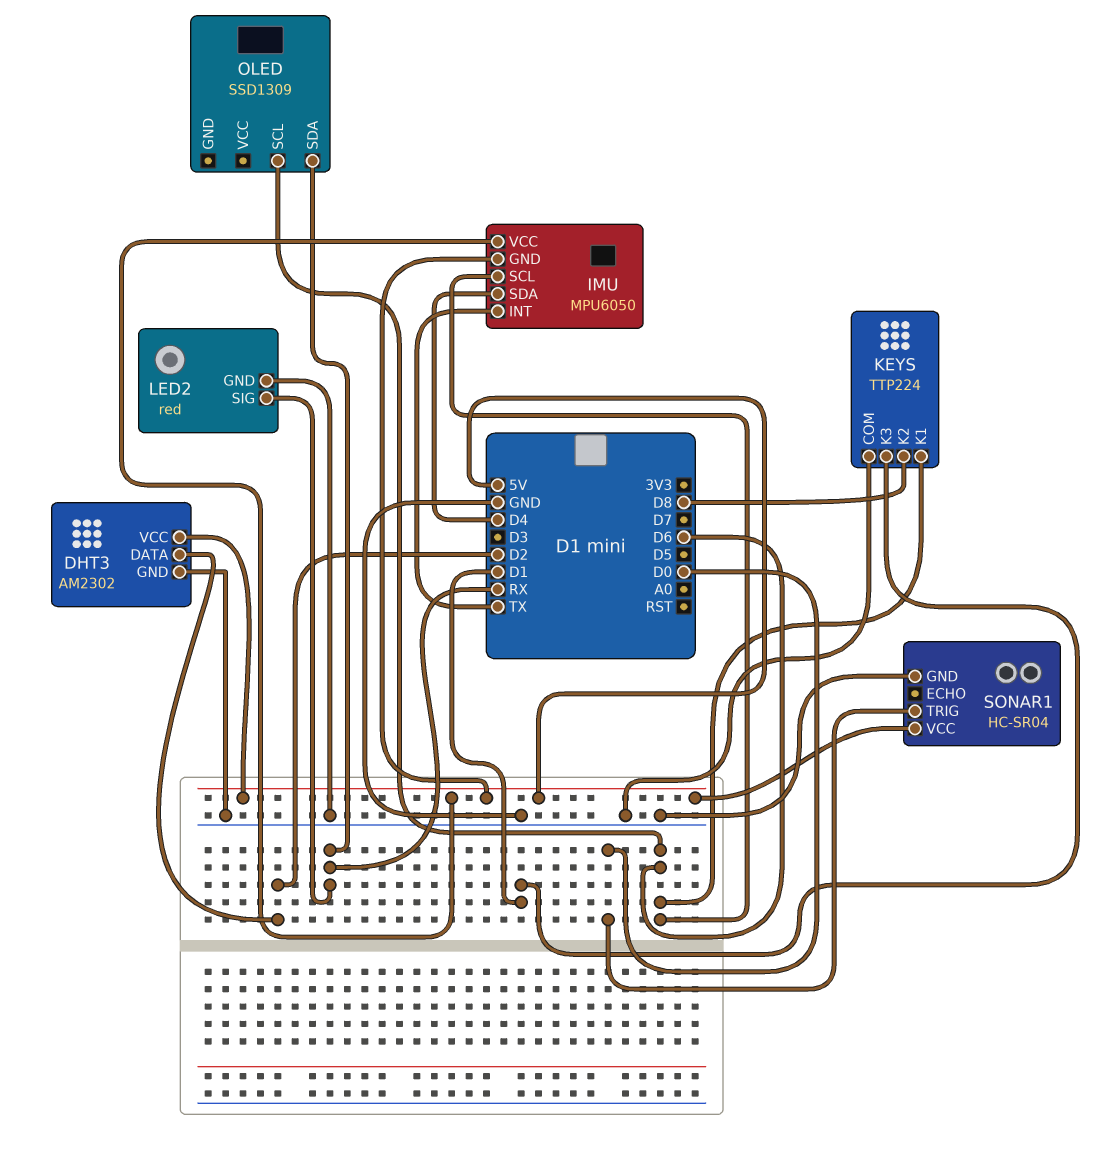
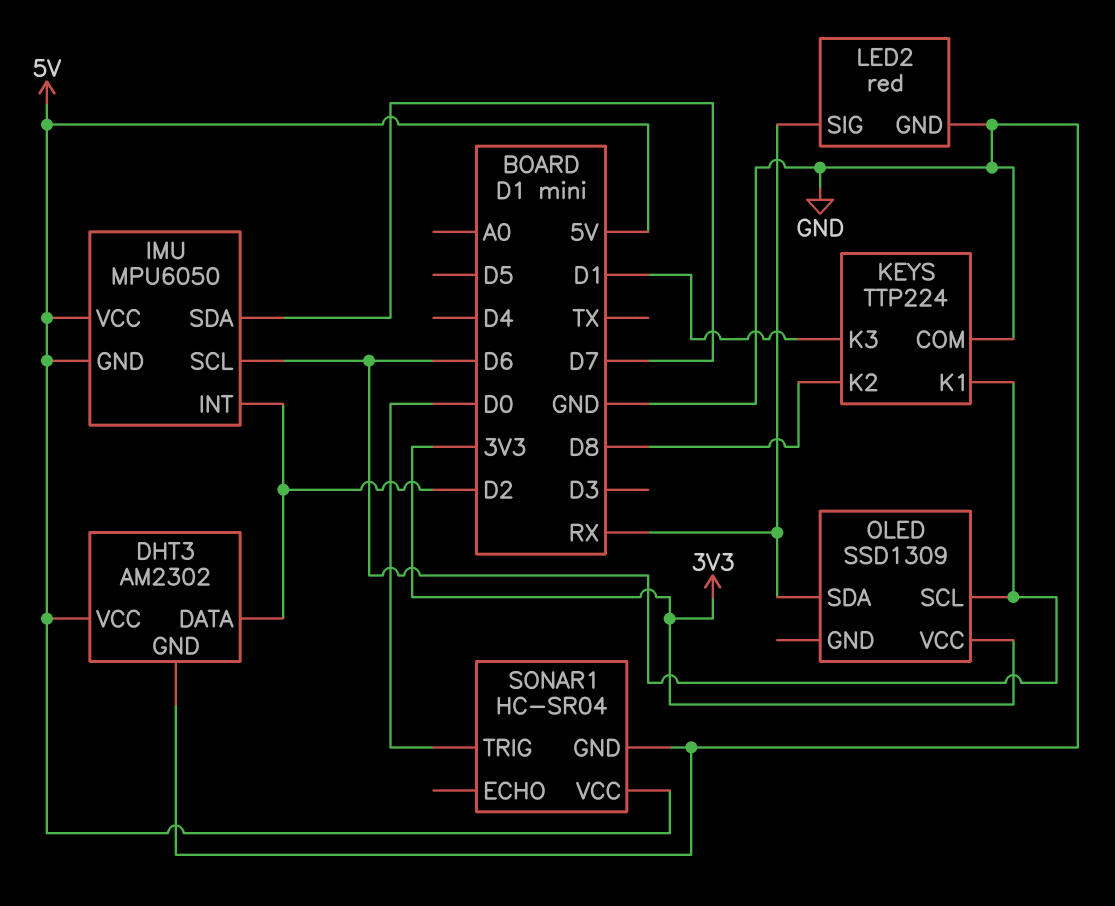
IMU pin INT: TX -> D2
IMU pin SDA: D4 -> D7
OLED pin VCC: none -> 3V3

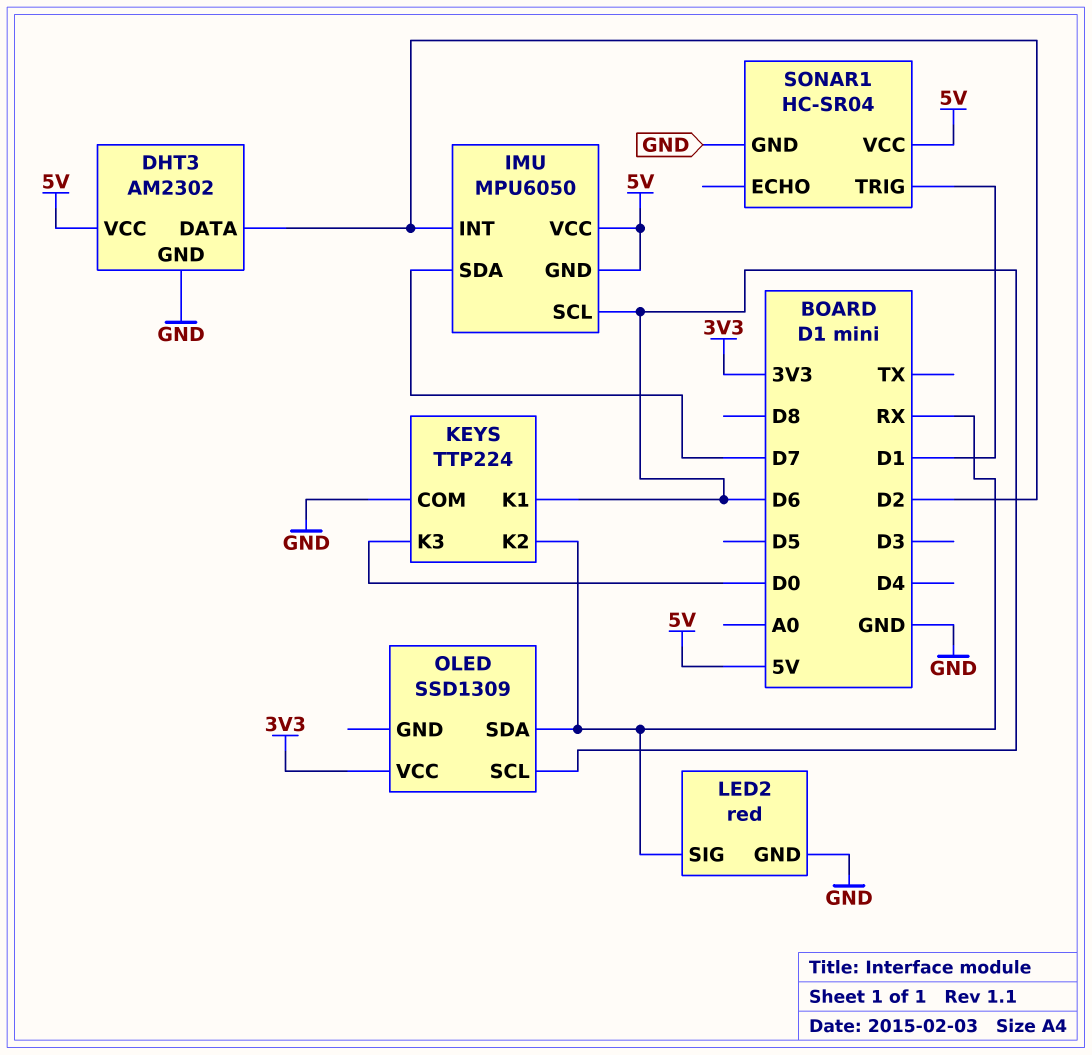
KEYS pin K2: D8 -> RX
KEYS pin K3: D1 -> D0
SONAR1 pin TRIG: D0 -> D1

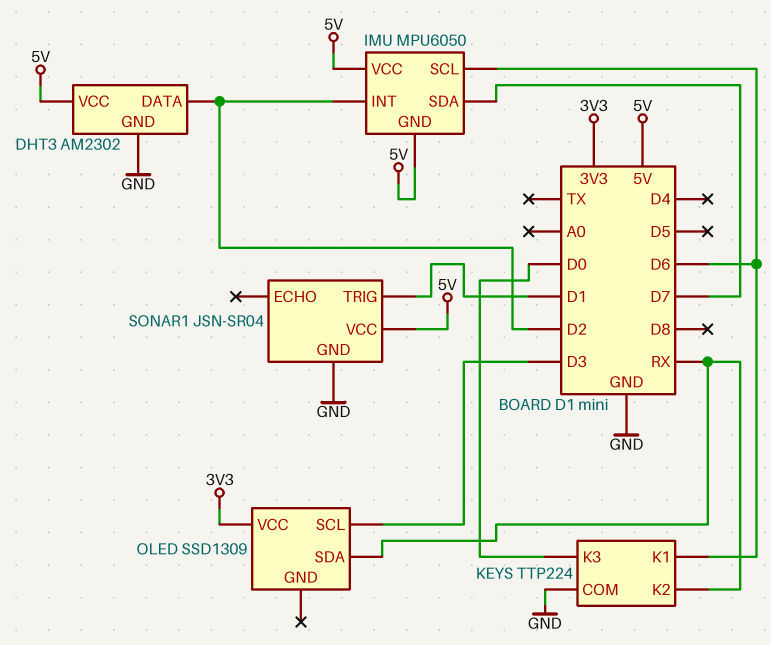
LED2: red -> none
LED2 pin GND: GND -> none
LED2 pin SIG: RX -> none
OLED pin SCL: D6 -> D3
SONAR1: HC-SR04 -> JSN-SR04

